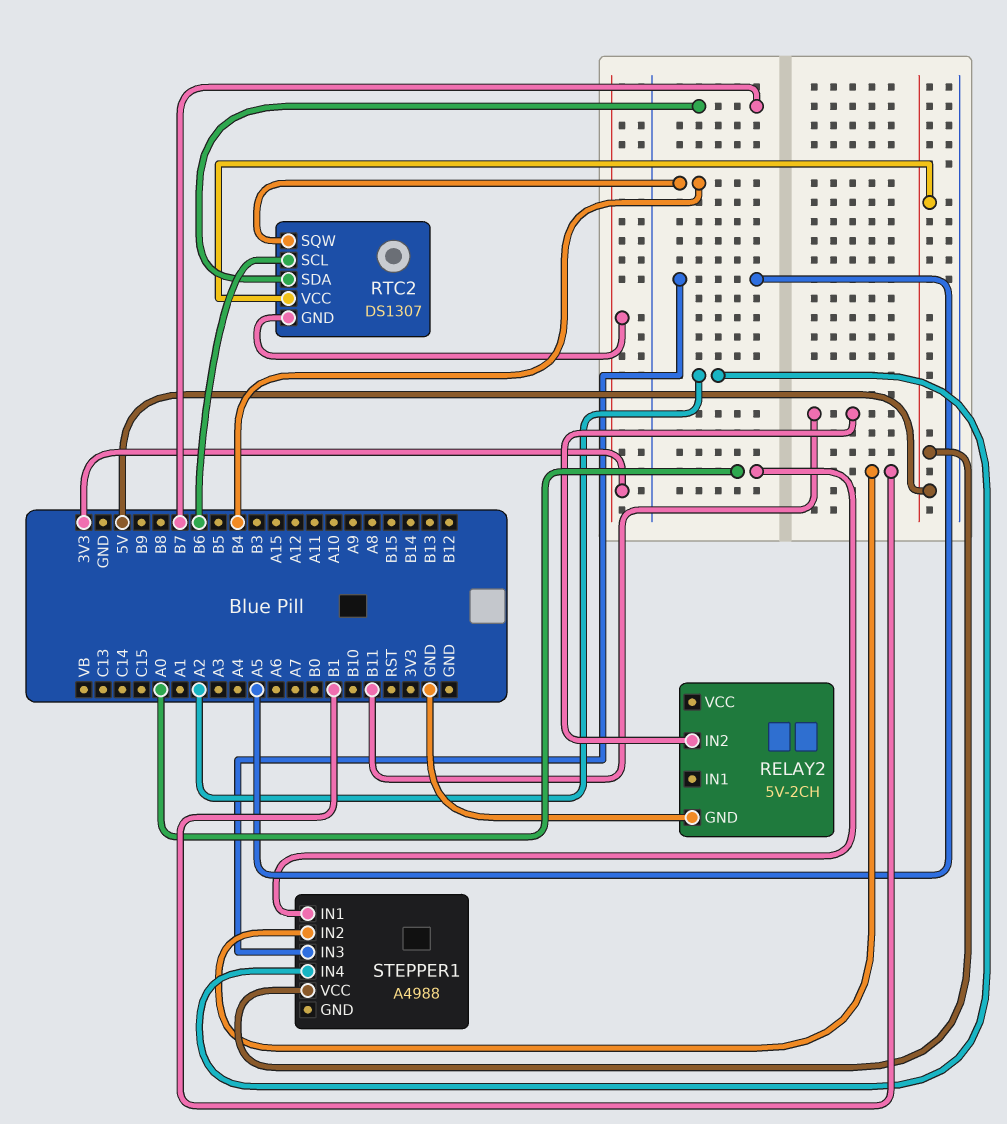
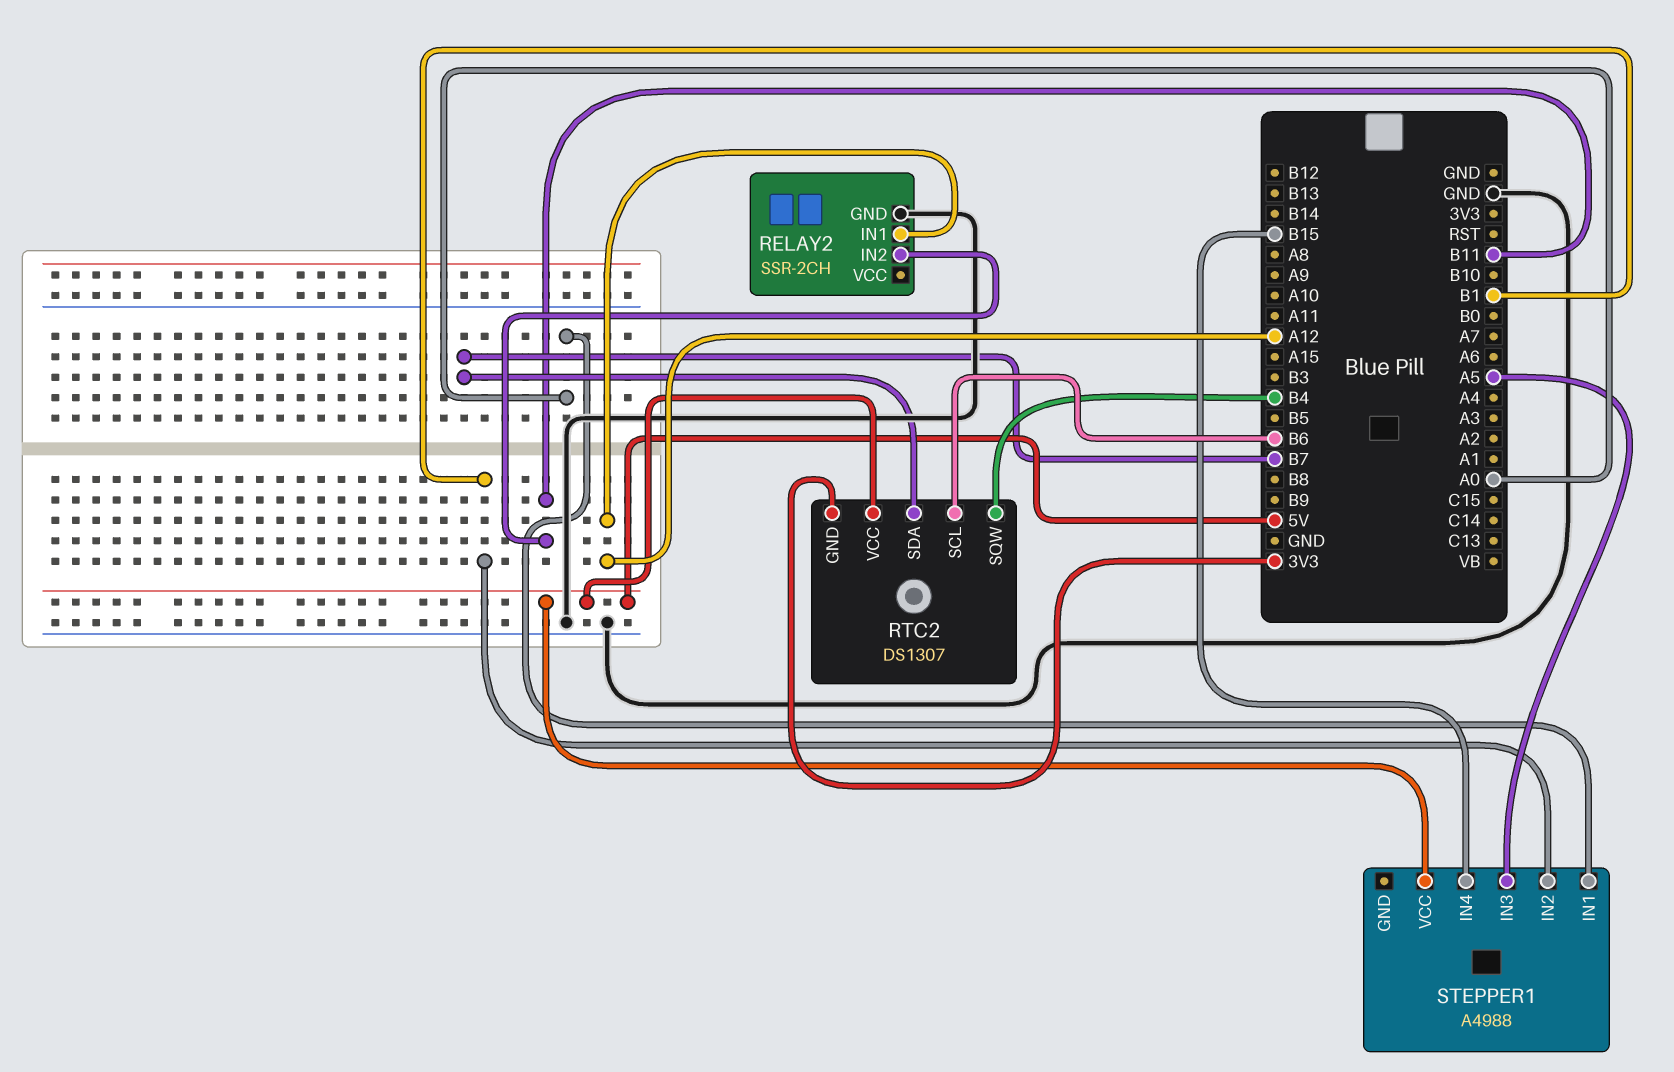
RELAY2: 5V-2CH -> SSR-2CH
RELAY2 pin IN1: none -> A12
STEPPER1 pin IN4: A2 -> B15

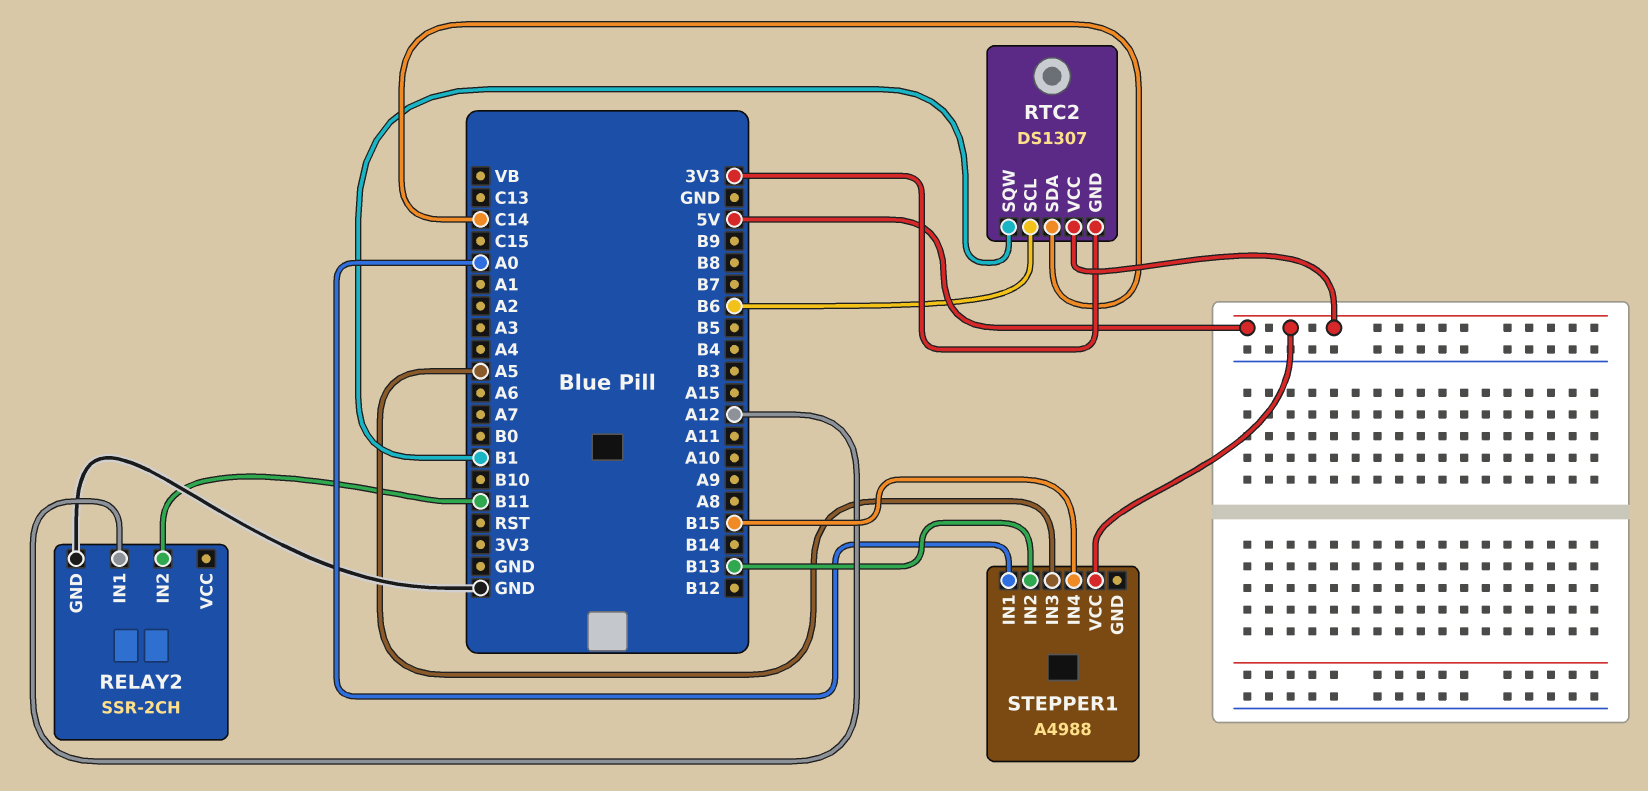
RTC2 pin SDA: B7 -> C14
RTC2 pin SQW: B4 -> B1
STEPPER1 pin IN2: B1 -> B13

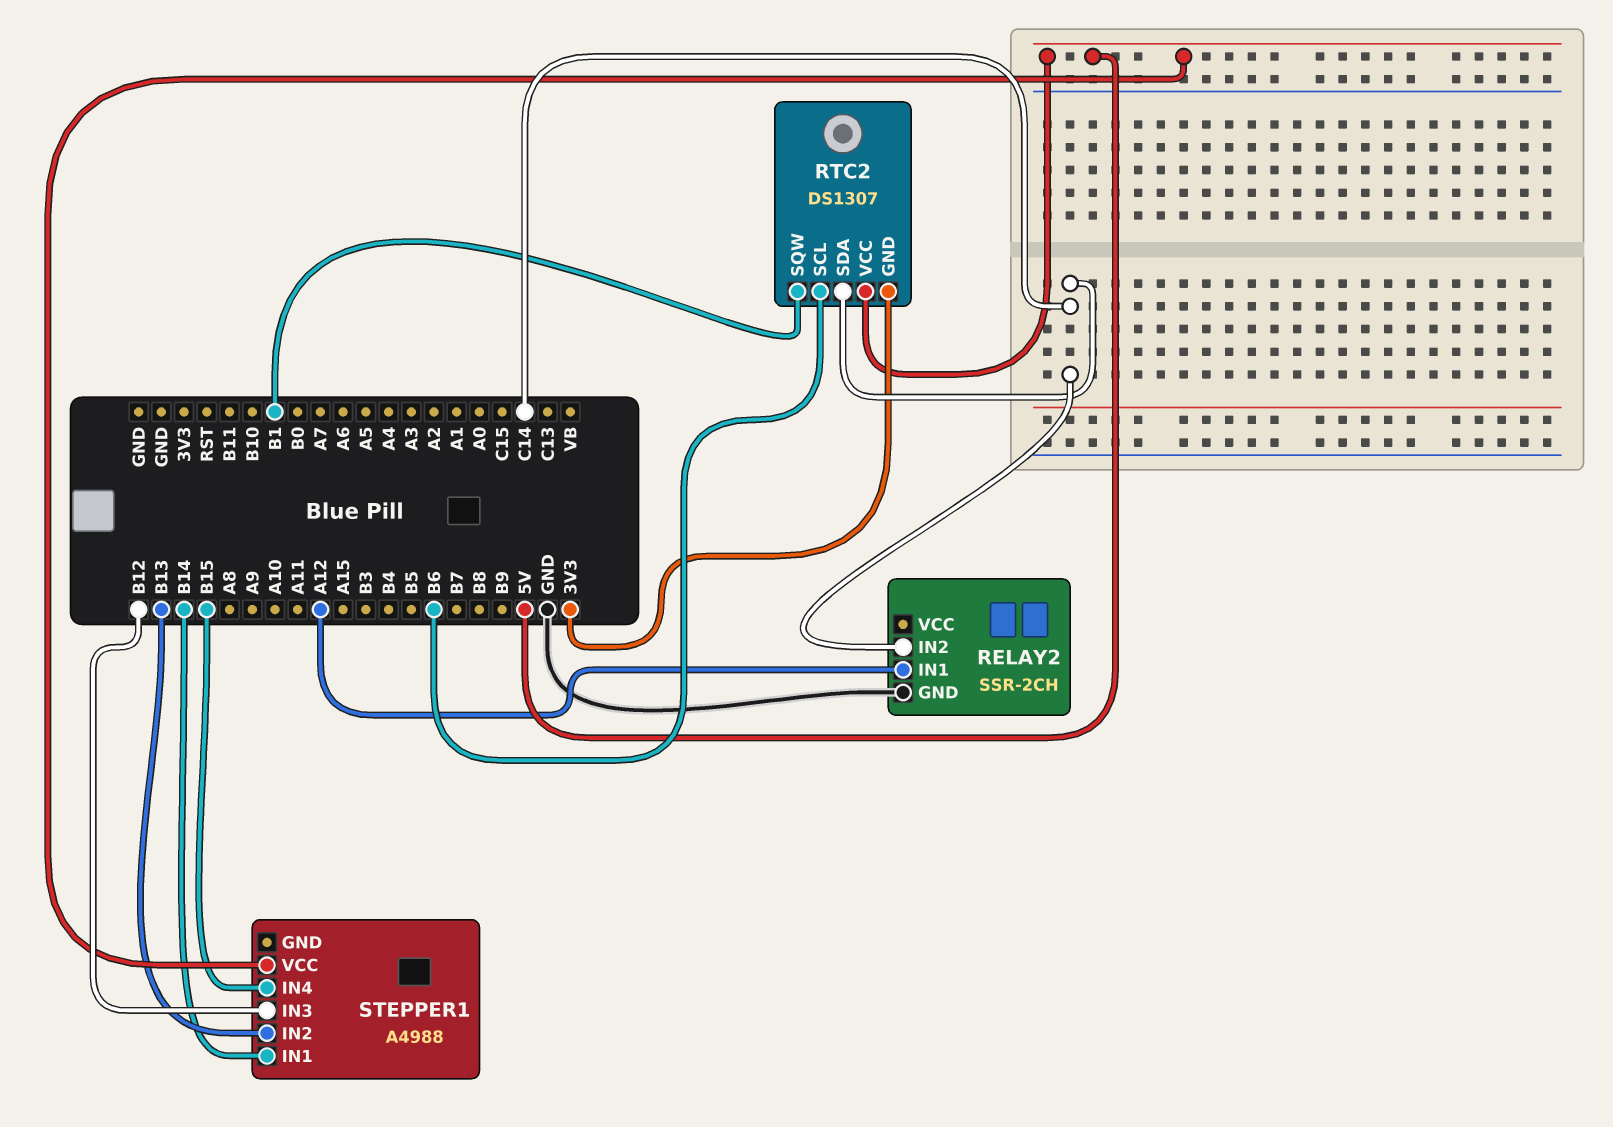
RELAY2 pin IN2: B11 -> C14
STEPPER1 pin IN1: A0 -> B14
STEPPER1 pin IN3: A5 -> B12

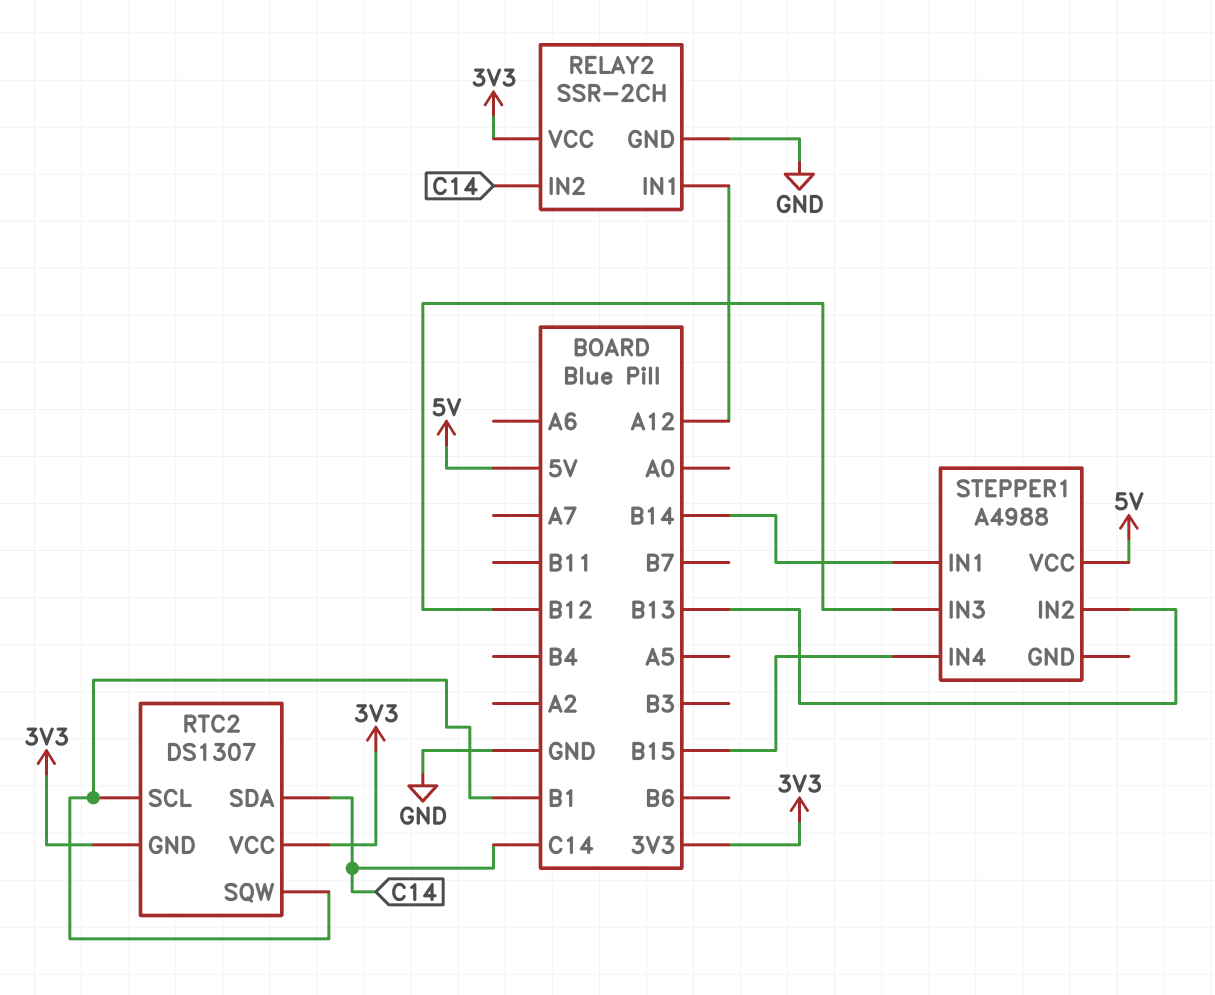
RELAY2 pin VCC: none -> 3V3
RTC2 pin SCL: B6 -> B1
RTC2 pin VCC: 5V -> 3V3

